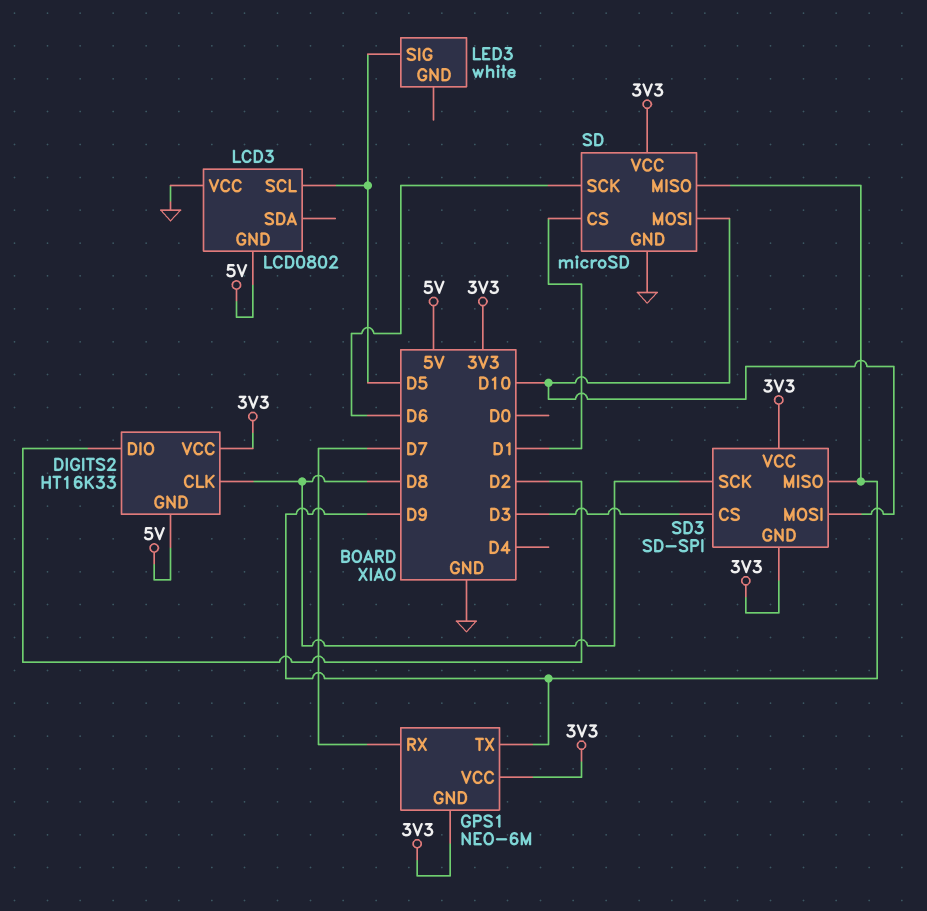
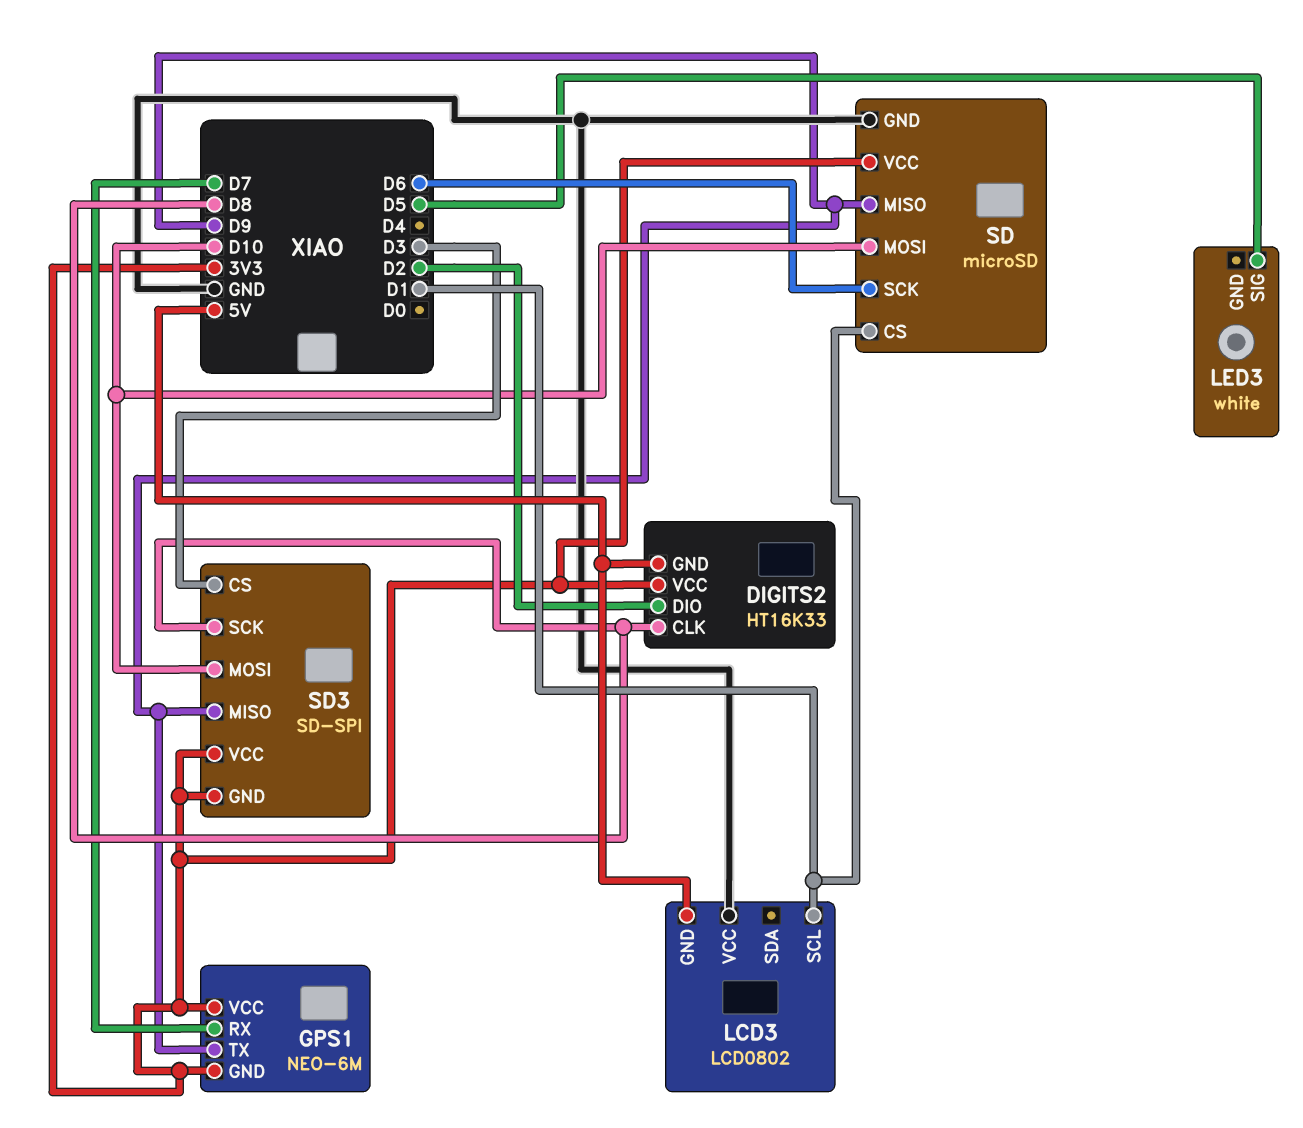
LCD3 pin SCL: D5 -> D1

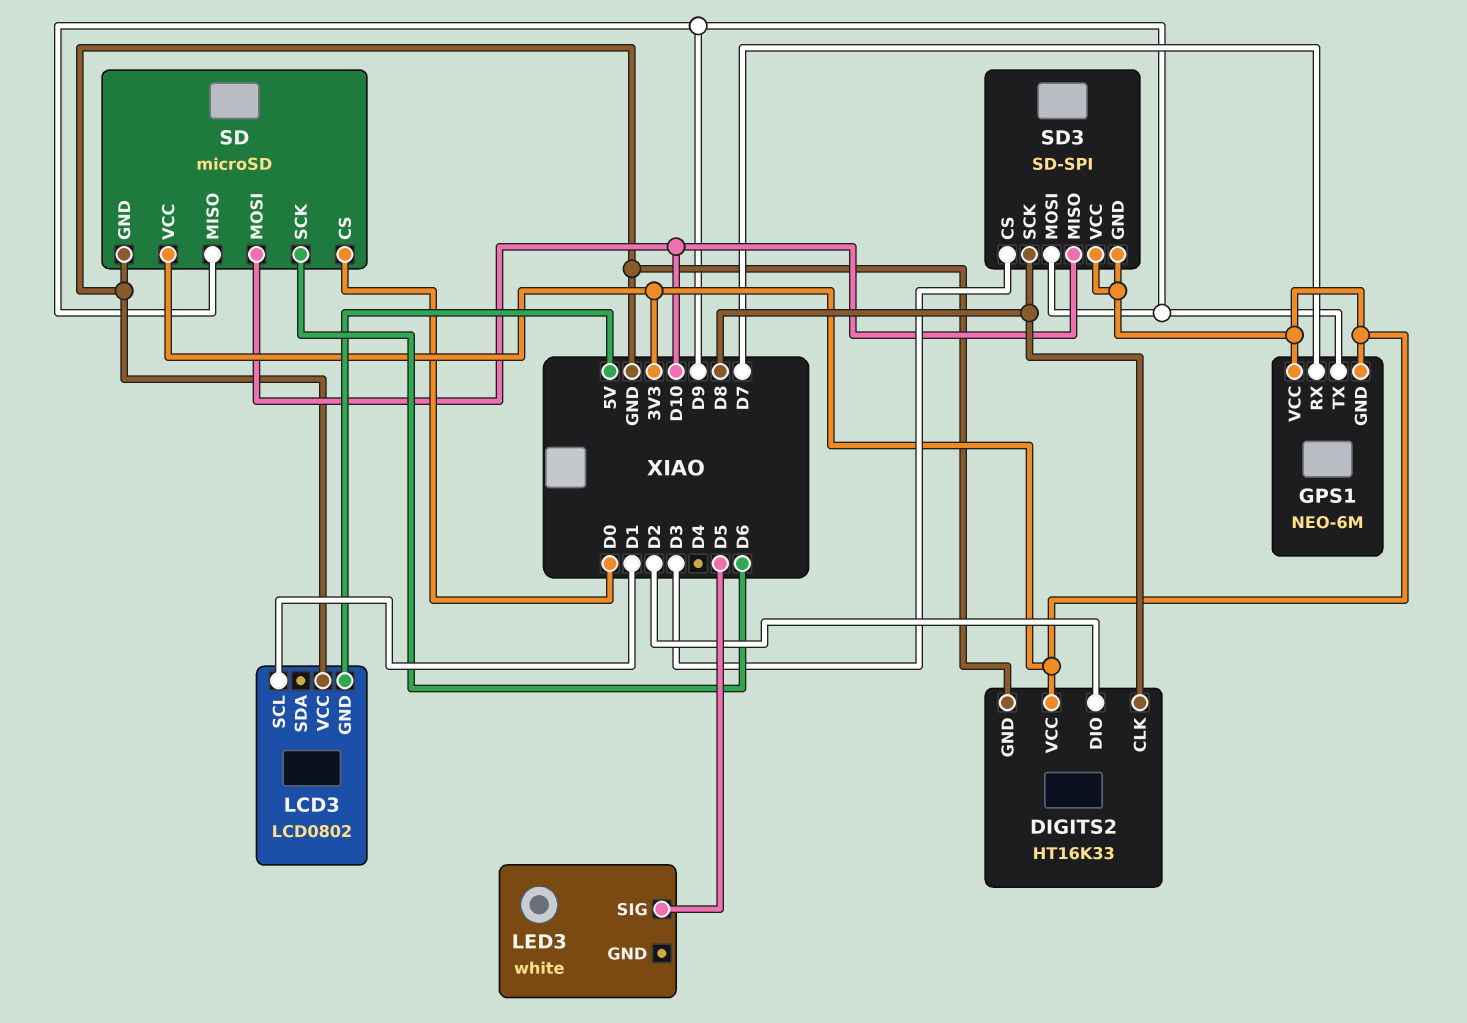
DIGITS2 pin GND: 5V -> GND
SD pin CS: D1 -> D0
SD3 pin MISO: D9 -> D10
SD3 pin MOSI: D10 -> D9

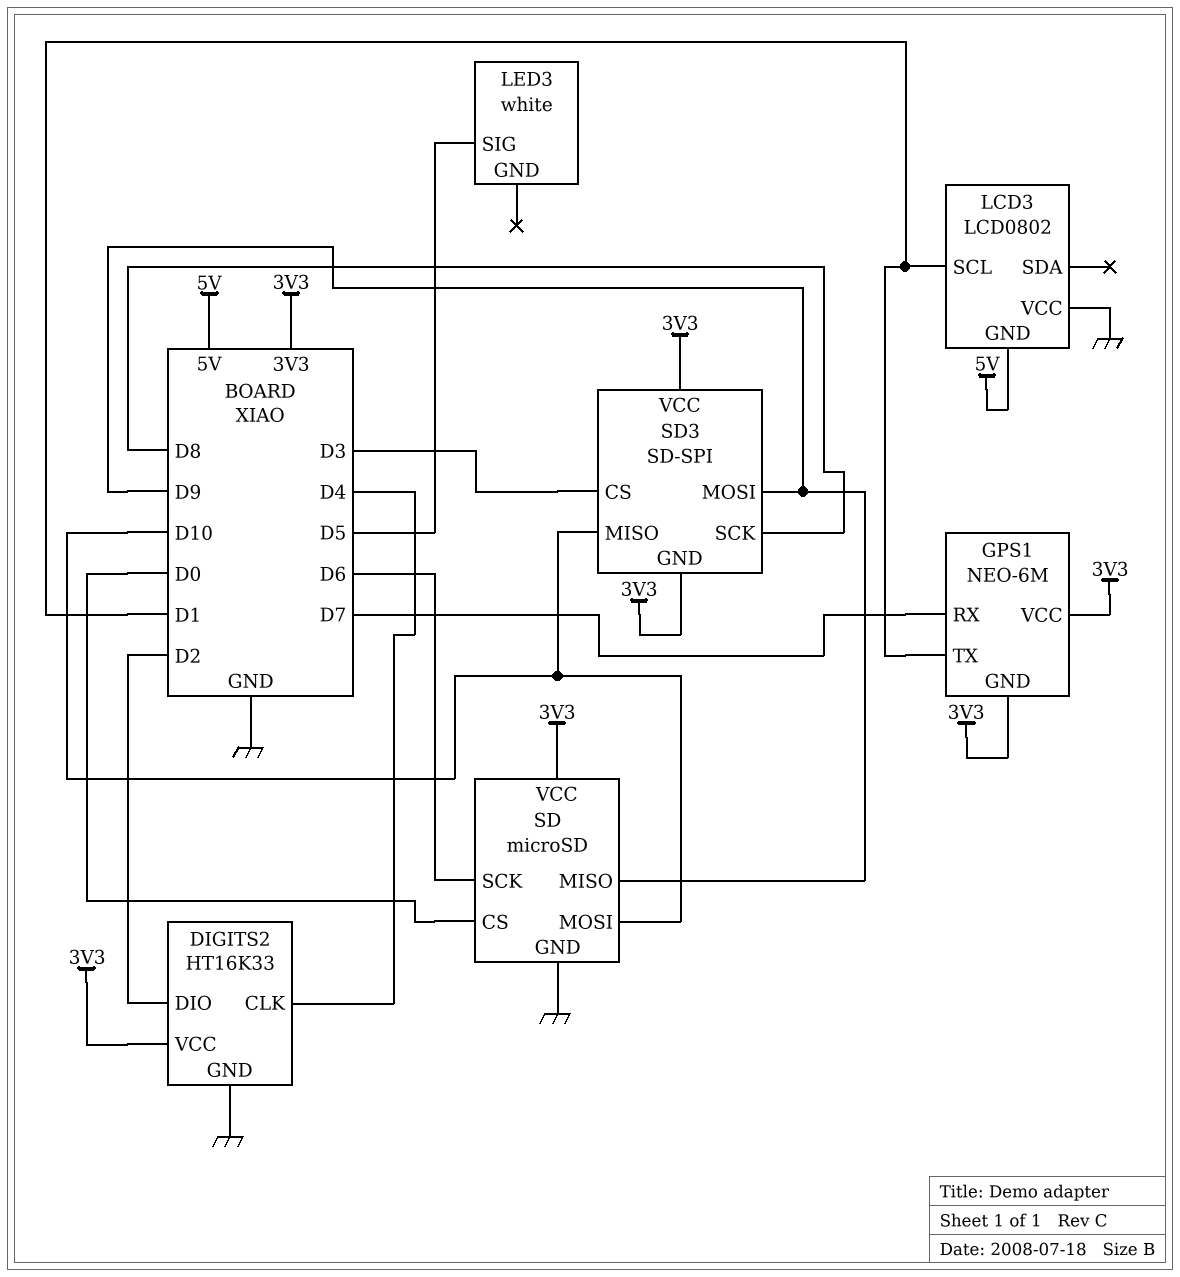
DIGITS2 pin CLK: D8 -> D4
GPS1 pin TX: D9 -> D1

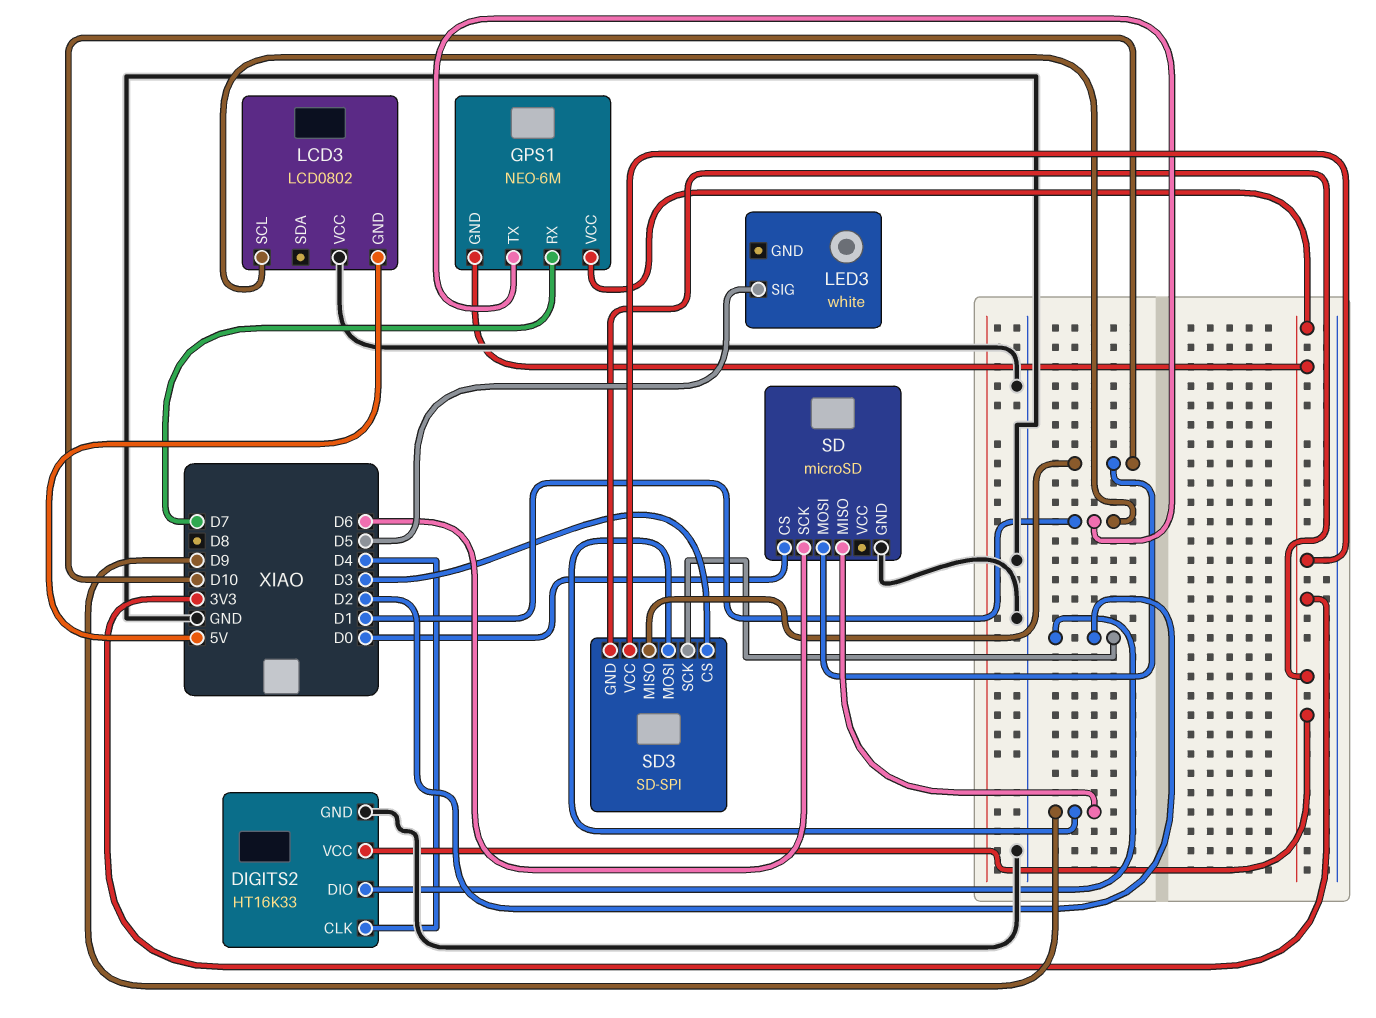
SD pin VCC: 3V3 -> none
SD3 pin SCK: D8 -> D2

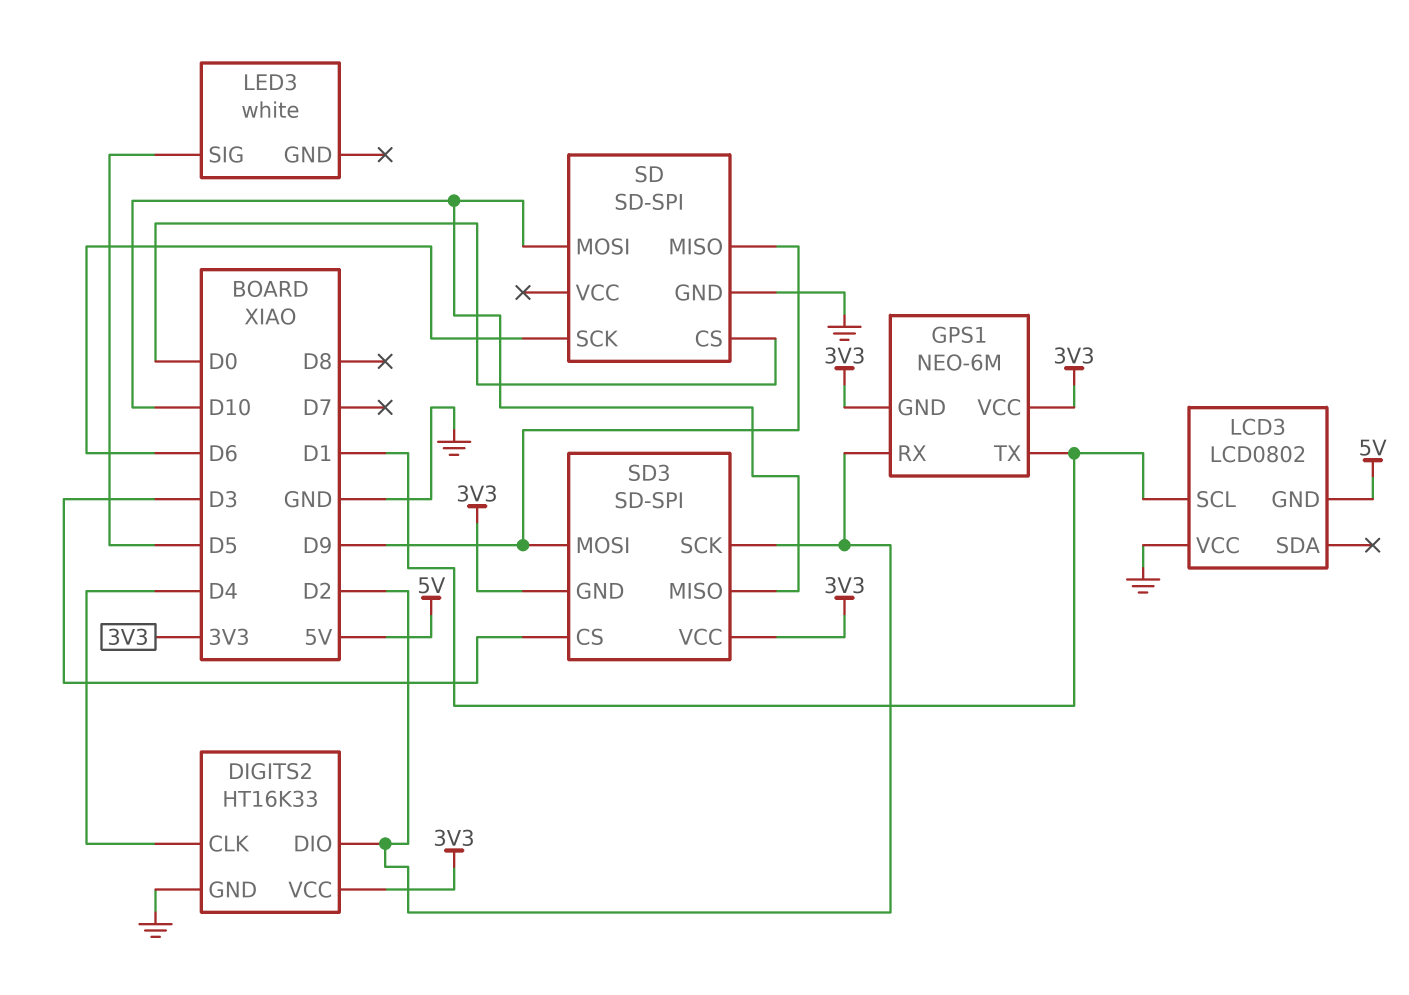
GPS1 pin RX: D7 -> D2
SD: microSD -> SD-SPI

